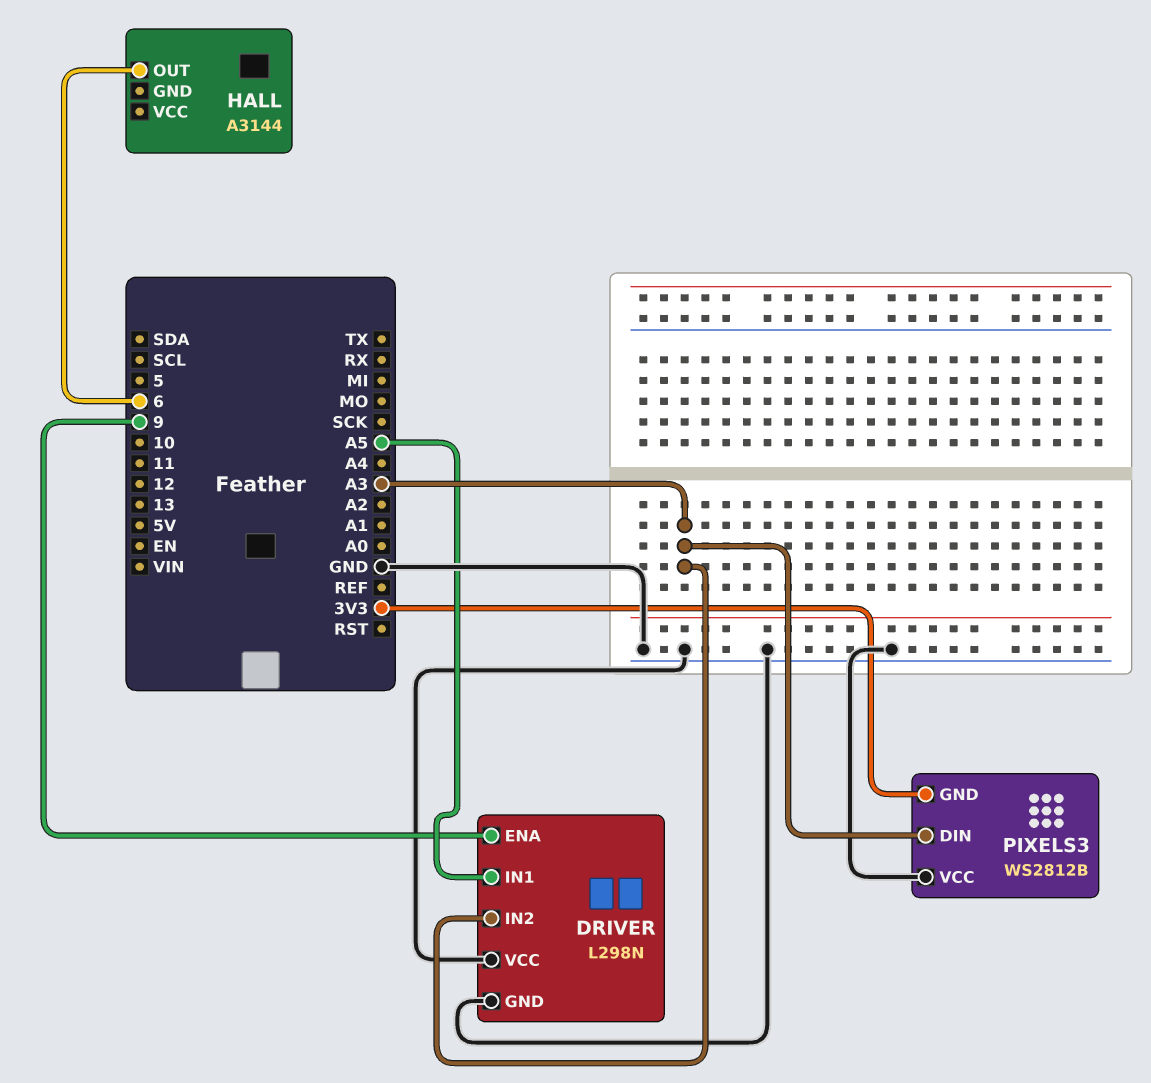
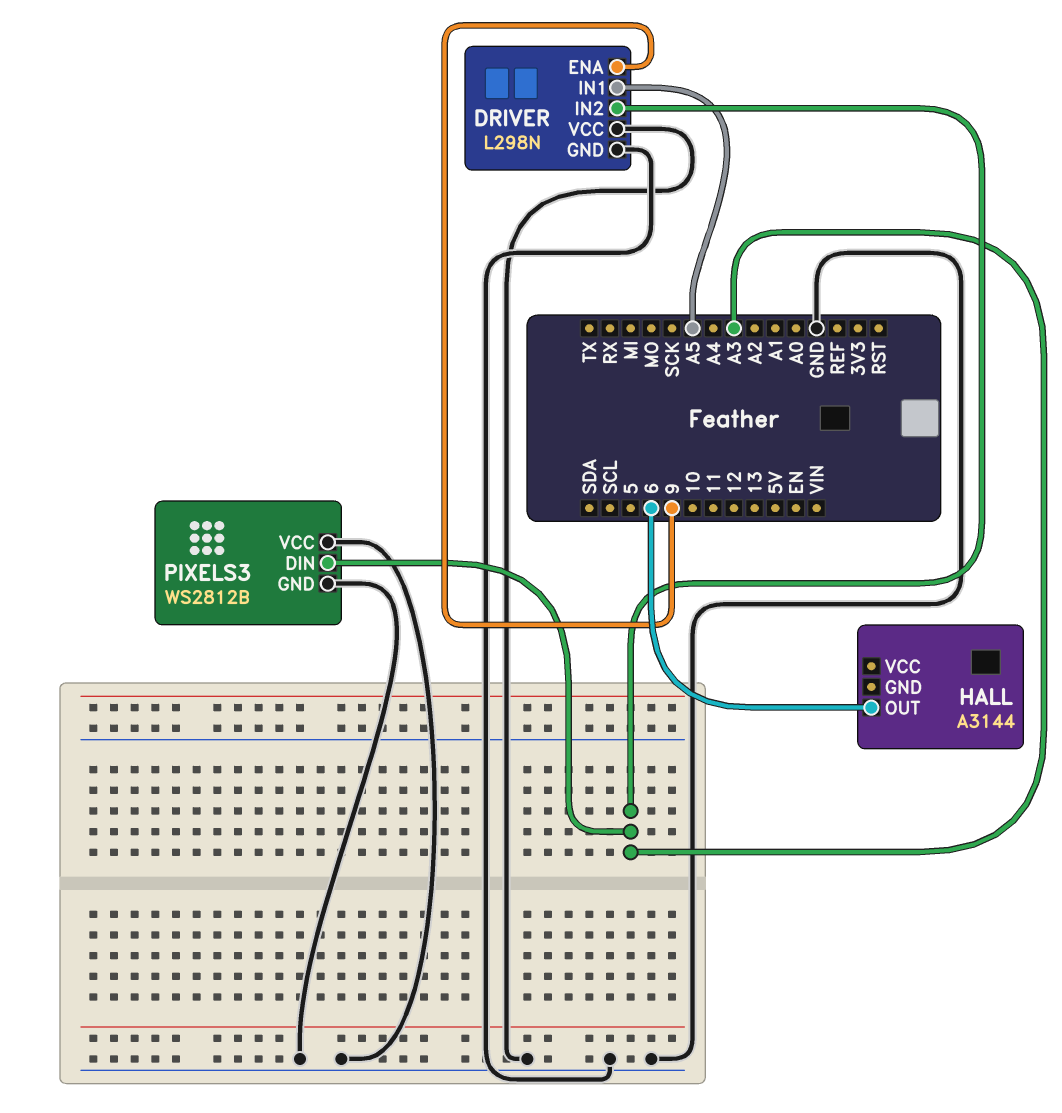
PIXELS3 pin GND: 3V3 -> GND

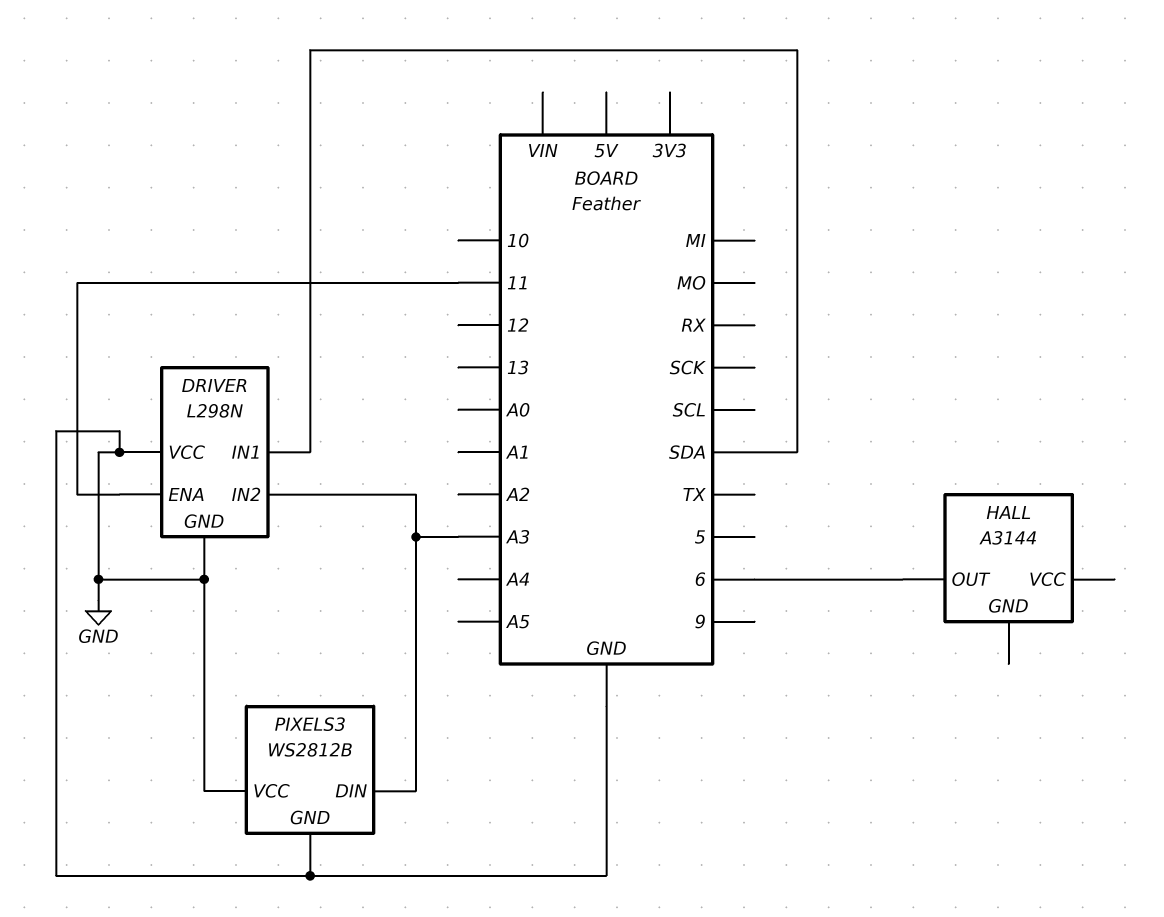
DRIVER pin ENA: 9 -> 11
DRIVER pin IN1: A5 -> SDA

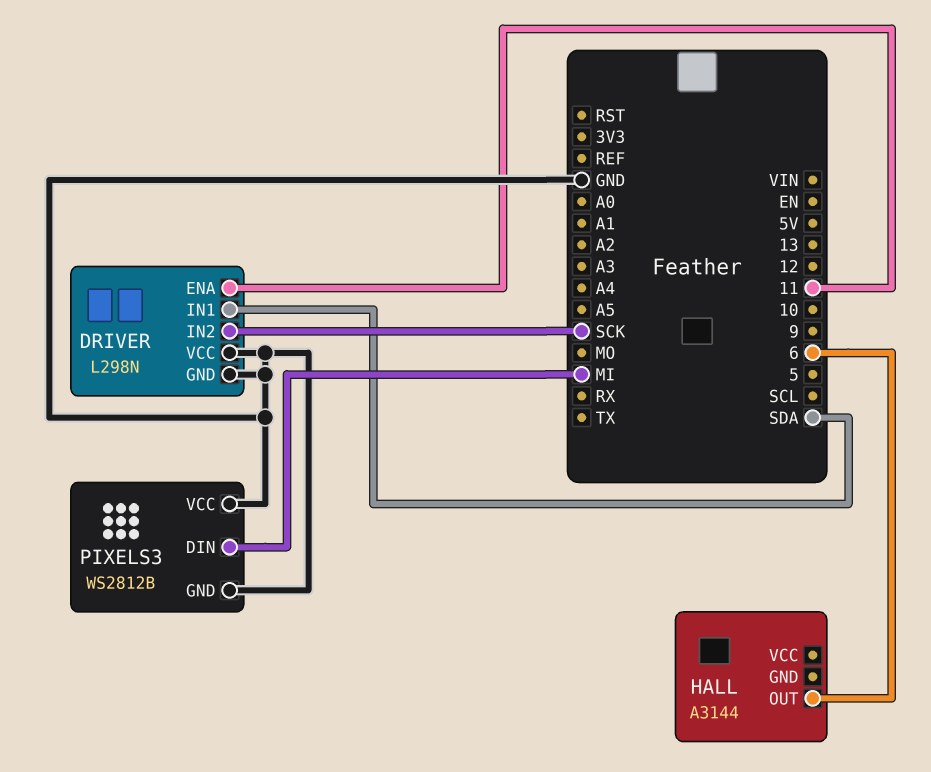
DRIVER pin IN2: A3 -> SCK
PIXELS3 pin DIN: A3 -> MI

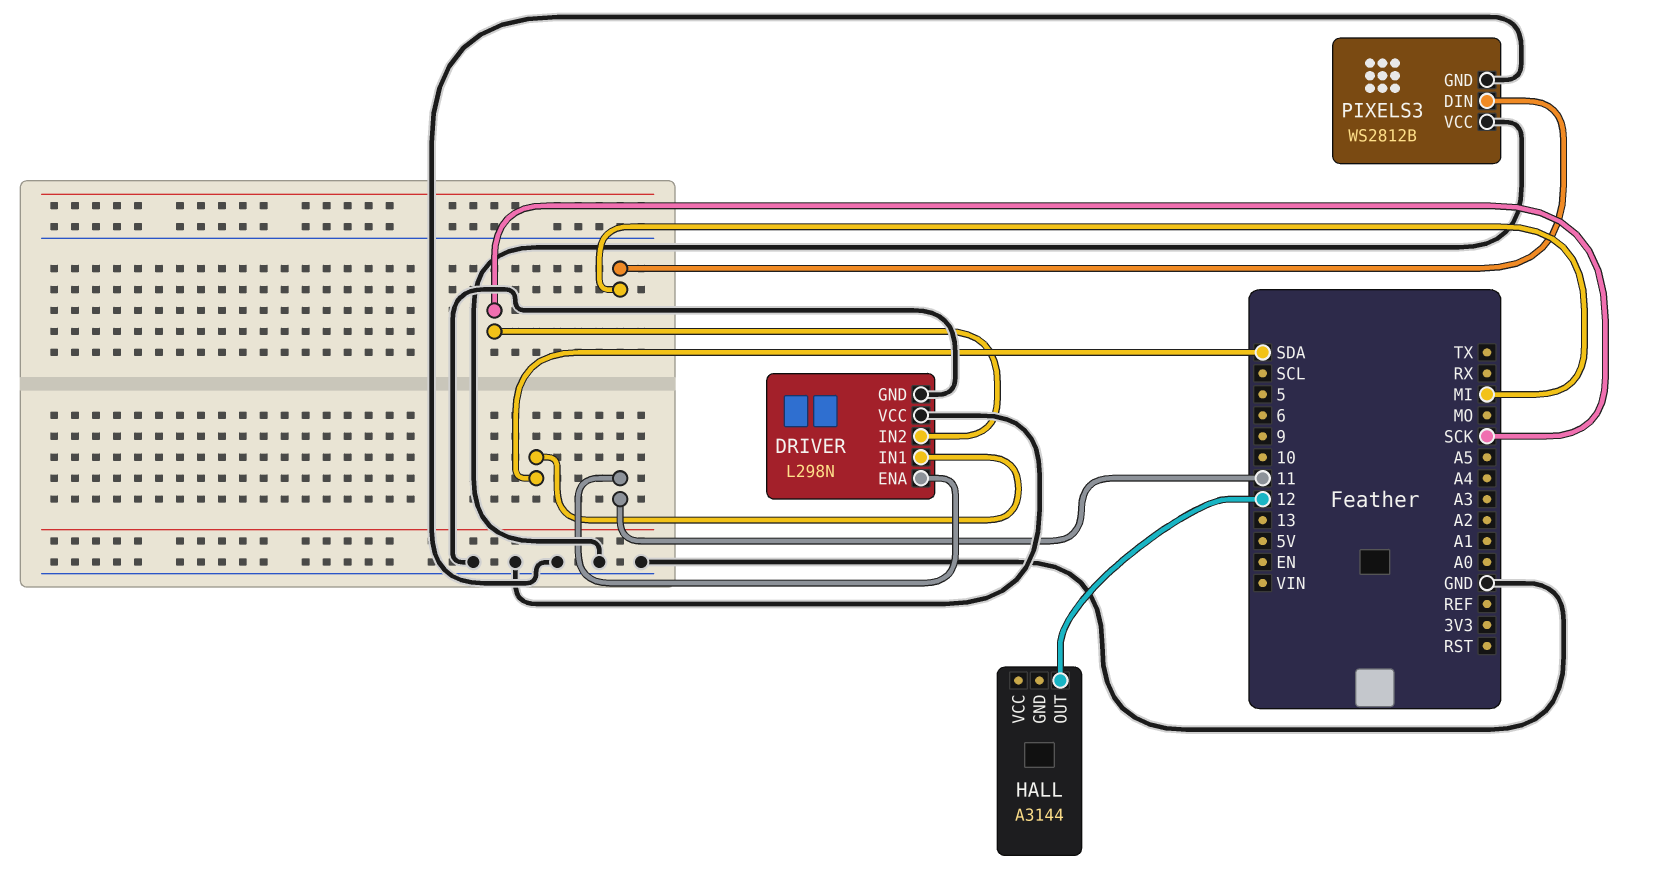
HALL pin OUT: 6 -> 12

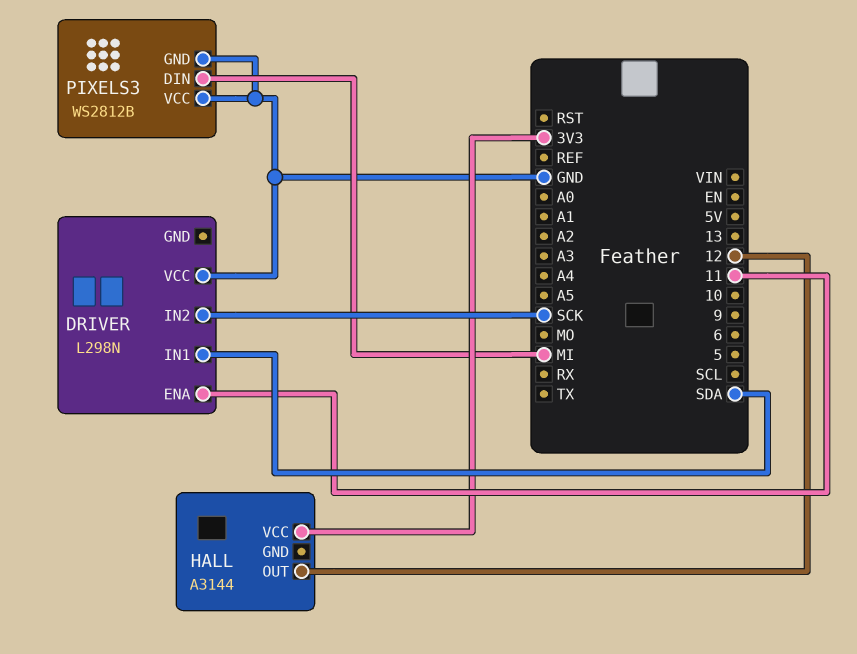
DRIVER pin GND: GND -> none
HALL pin VCC: none -> 3V3

